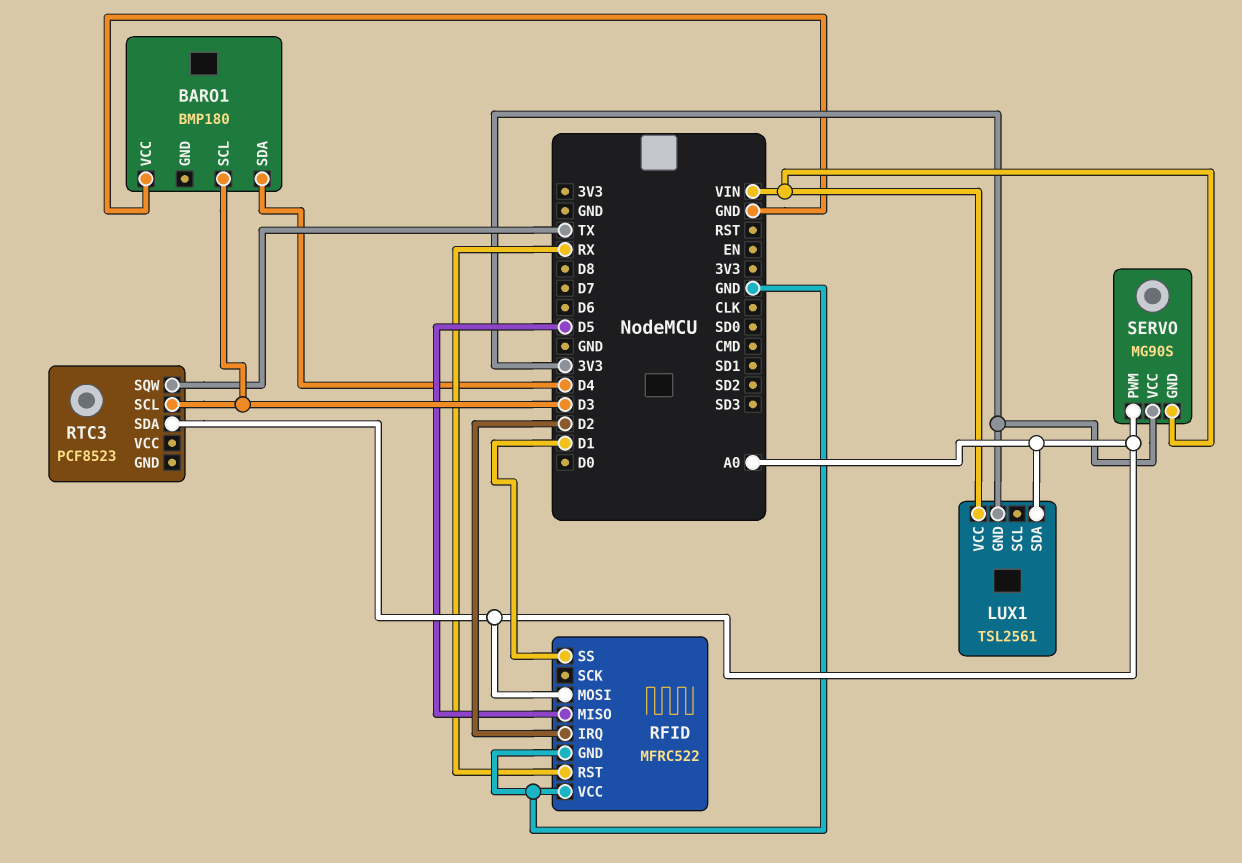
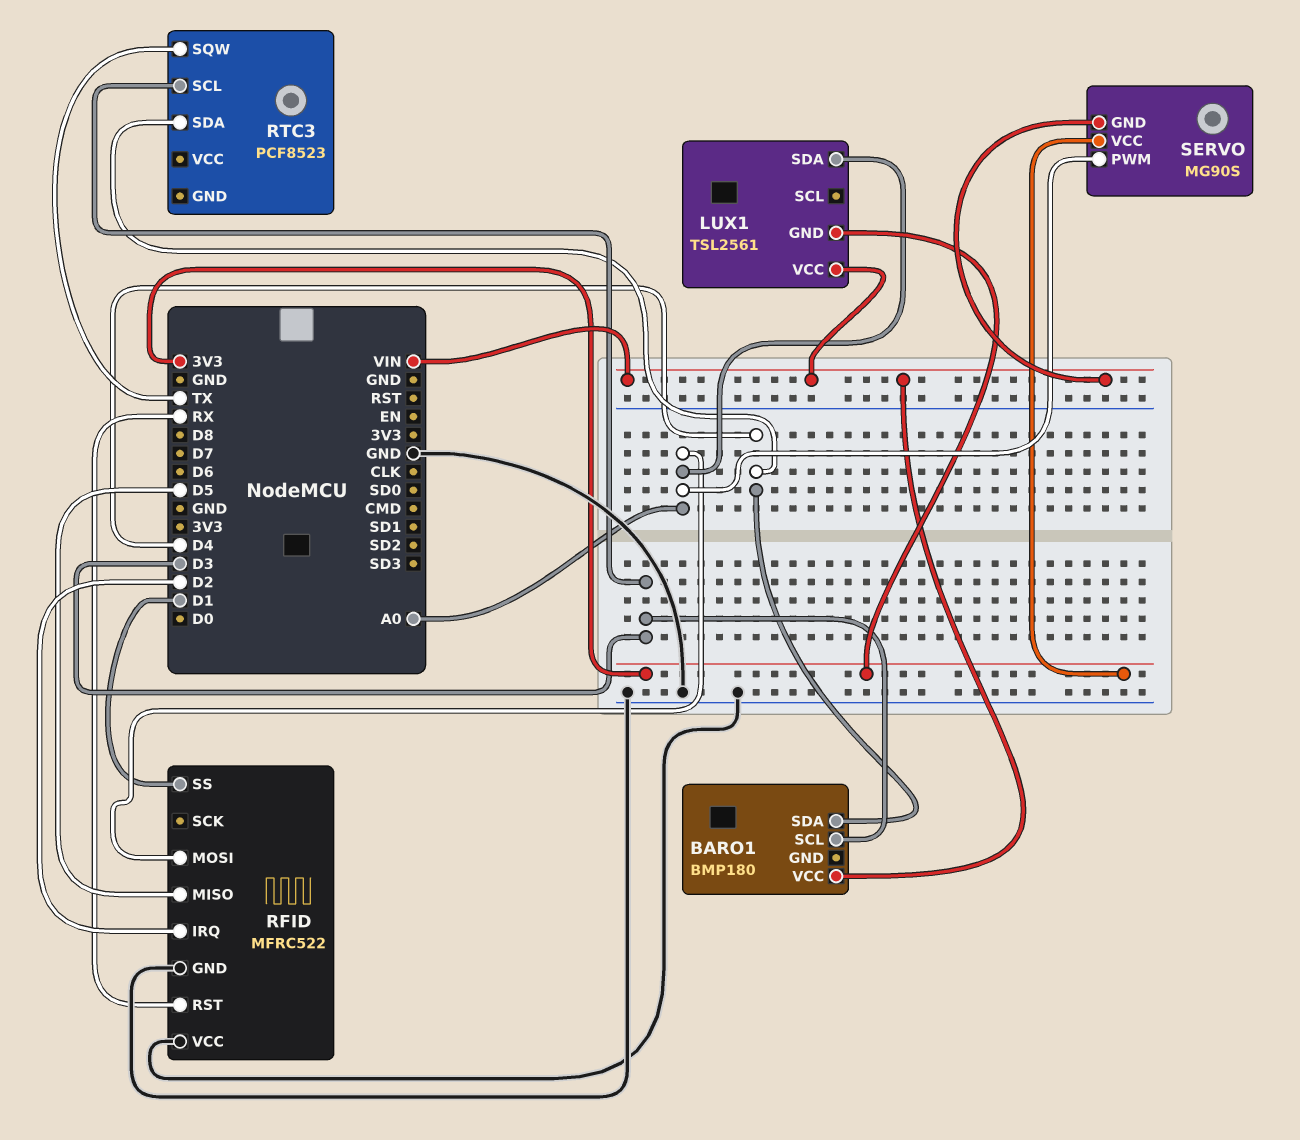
BARO1 pin VCC: GND -> VIN
RTC3 pin SDA: A0 -> D4

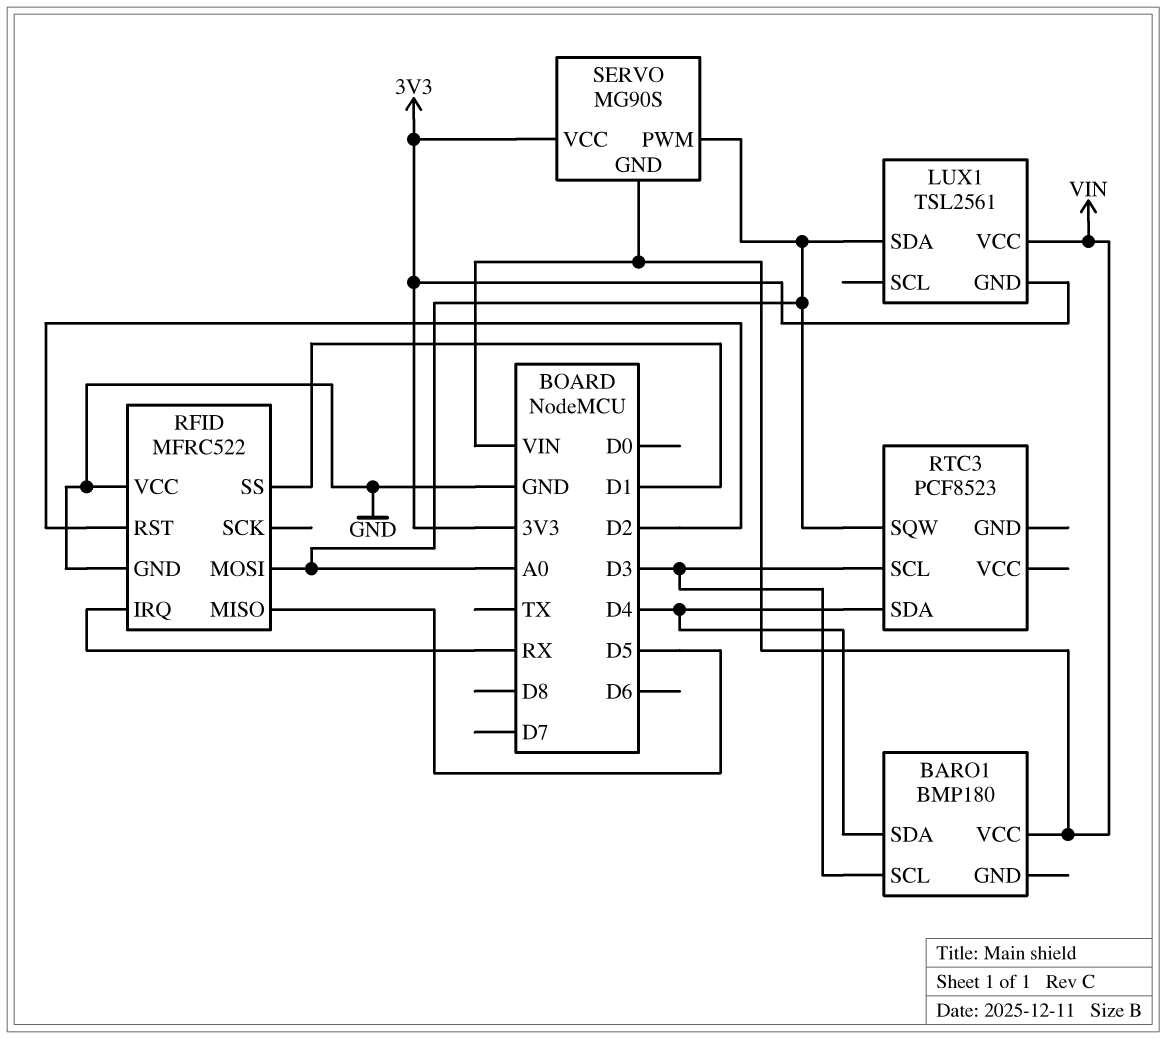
RFID pin IRQ: D2 -> RX
RFID pin RST: RX -> D2
RTC3 pin SQW: TX -> A0

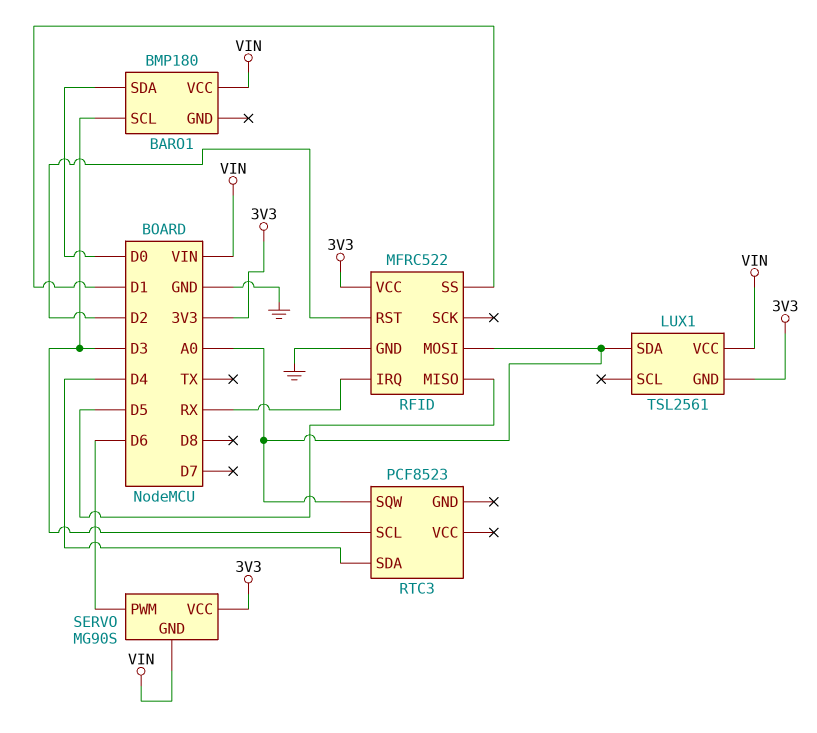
BARO1 pin SDA: D4 -> D0
RFID pin VCC: GND -> 3V3
SERVO pin PWM: A0 -> D6

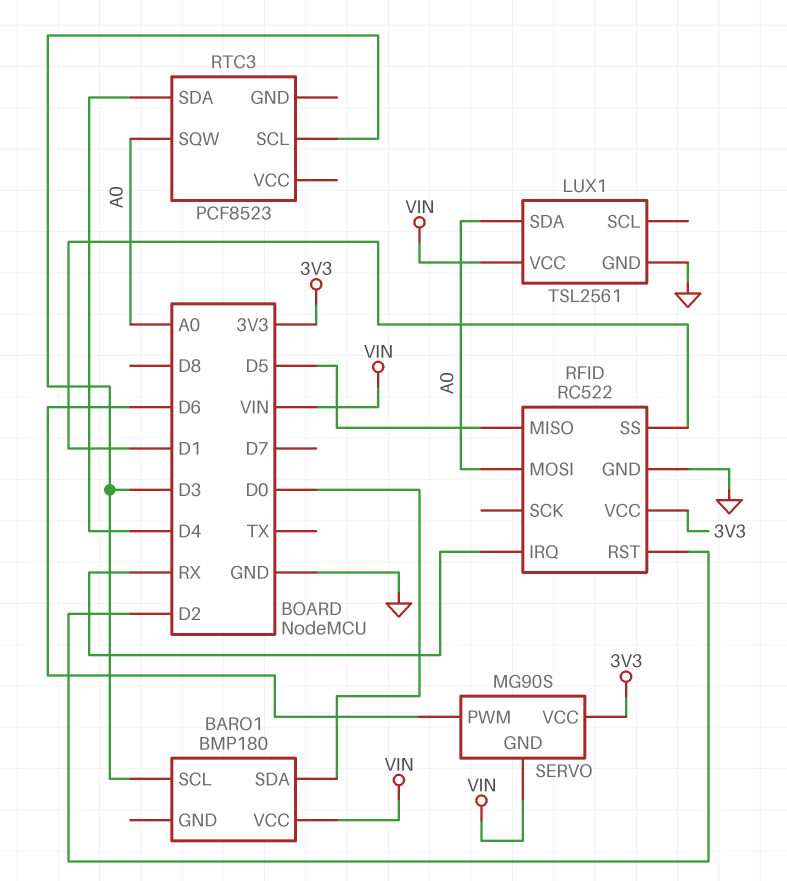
LUX1 pin GND: 3V3 -> GND
RFID: MFRC522 -> RC522

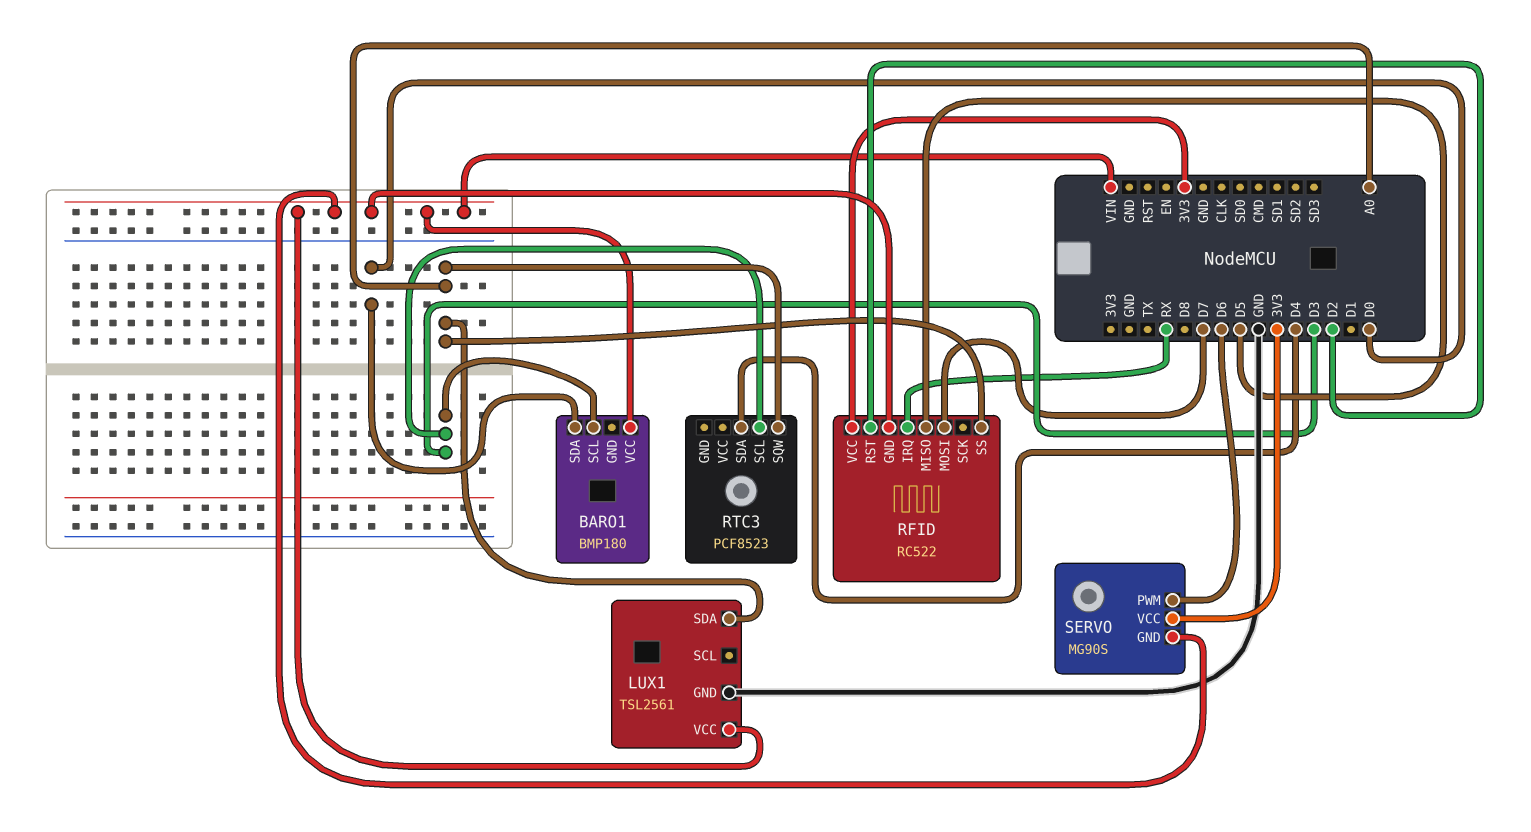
RFID pin GND: GND -> VIN
RFID pin MOSI: A0 -> D7
RFID pin SS: D1 -> A0

